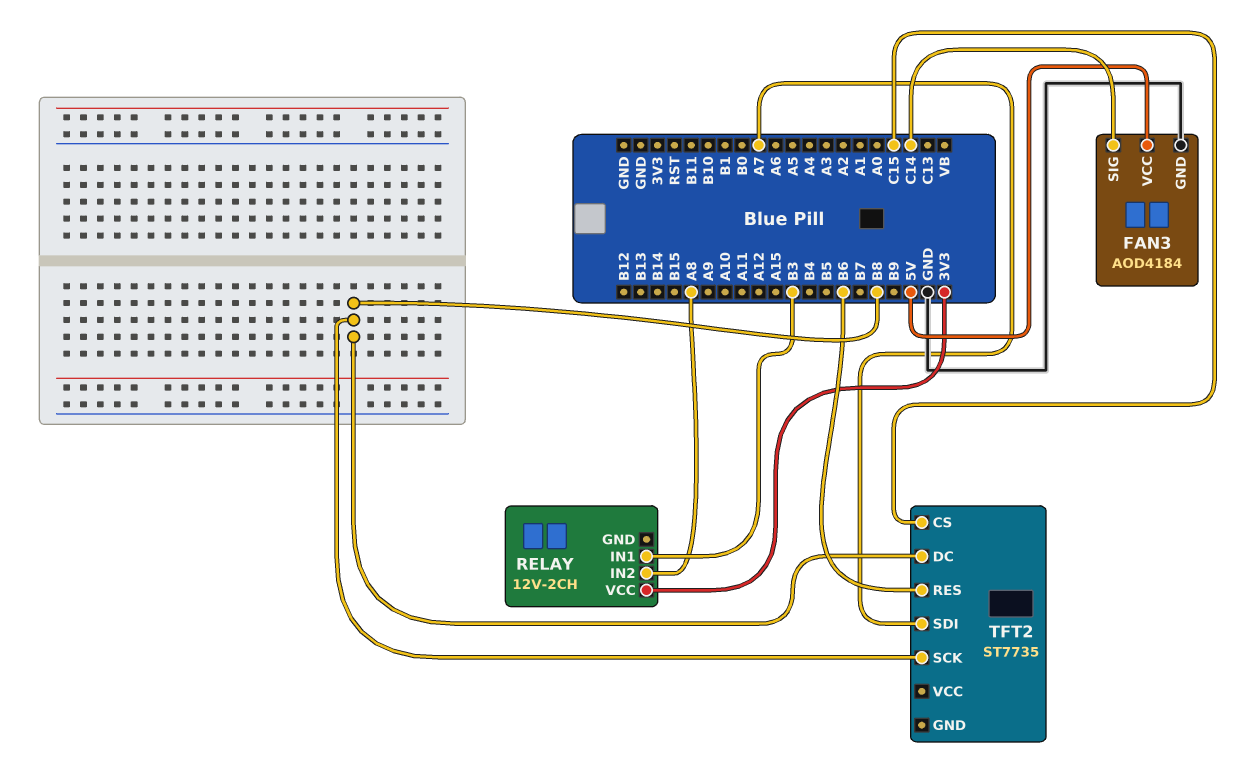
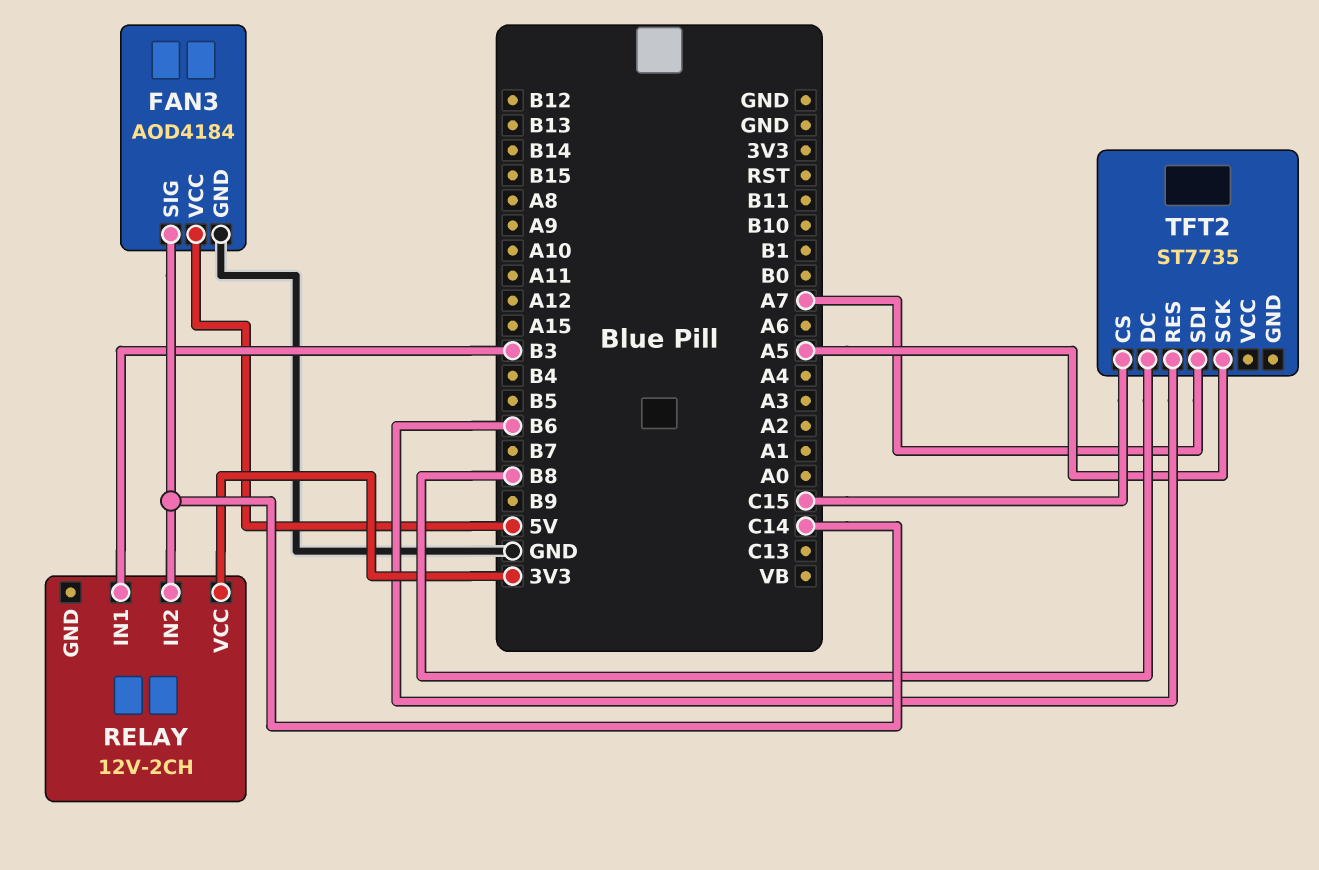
RELAY pin IN2: A8 -> C14
TFT2 pin SCK: B8 -> A5

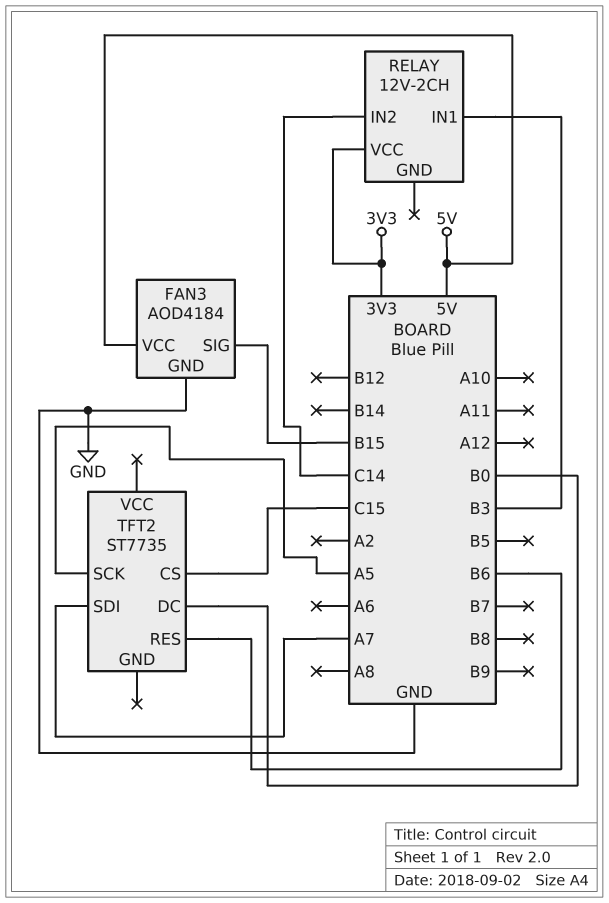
FAN3 pin SIG: C14 -> B15
TFT2 pin DC: B8 -> B0

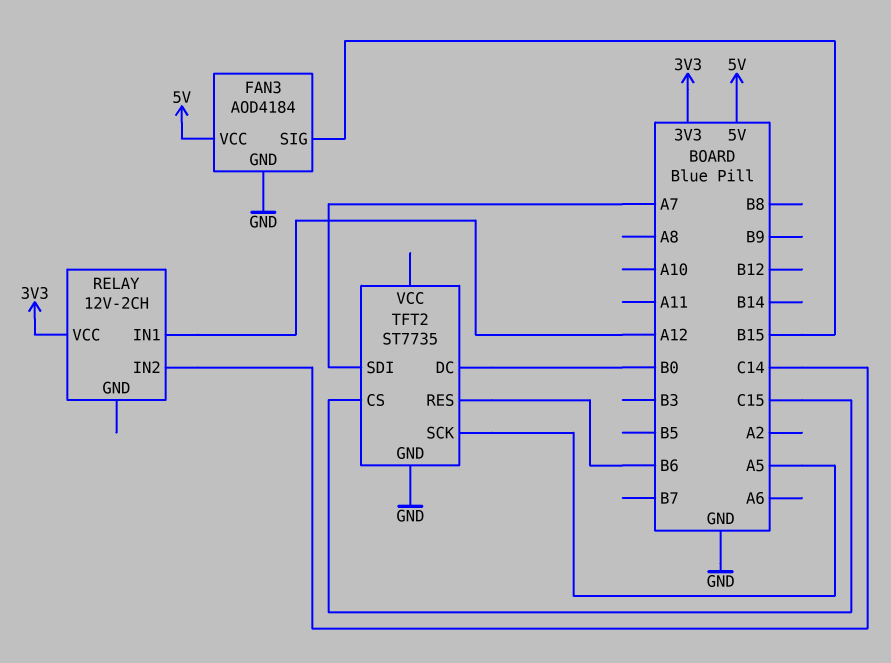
RELAY pin IN1: B3 -> A12
TFT2 pin GND: none -> GND

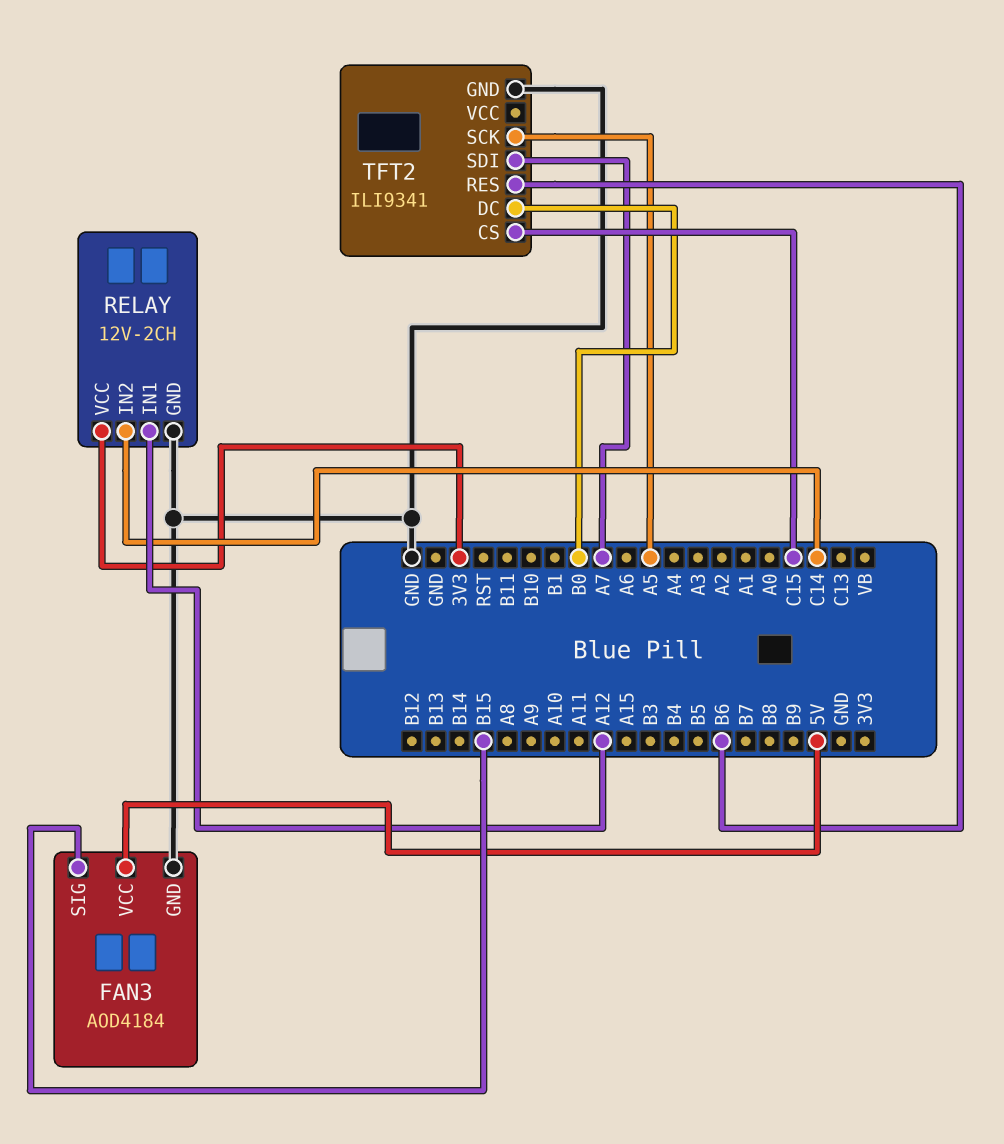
RELAY pin GND: none -> GND
TFT2: ST7735 -> ILI9341

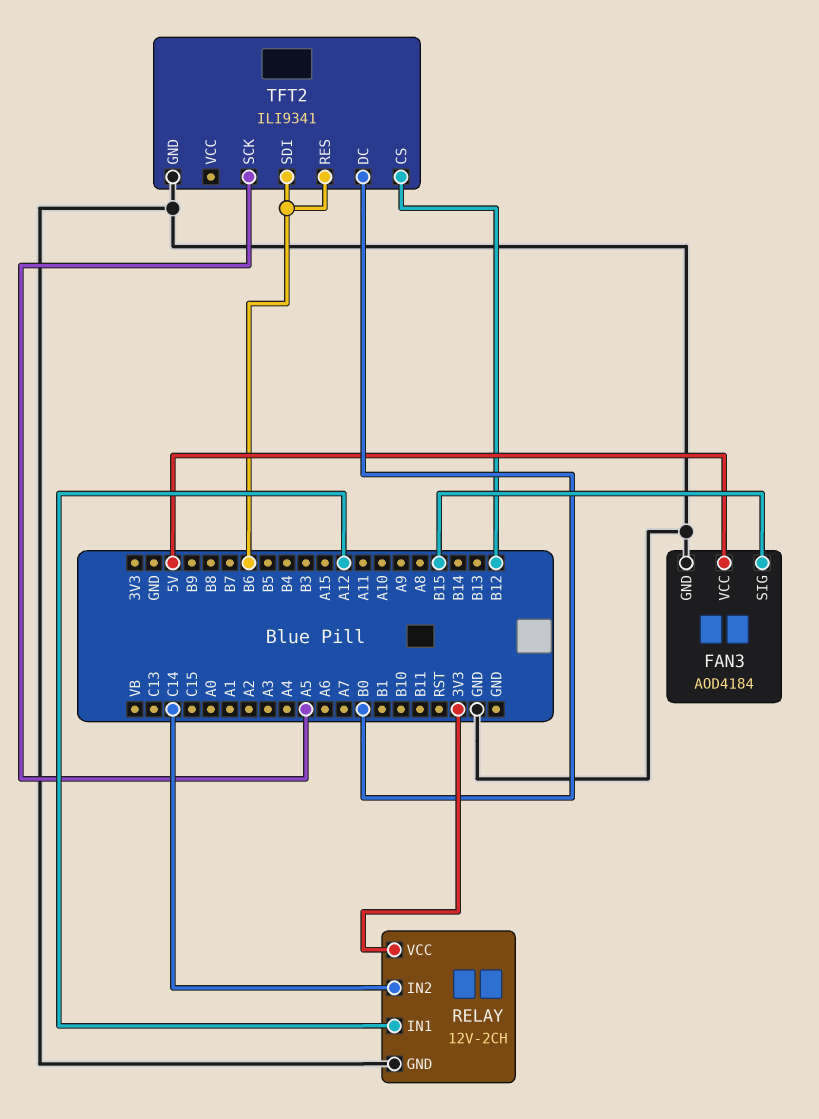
TFT2 pin CS: C15 -> B12
TFT2 pin SDI: A7 -> B6

